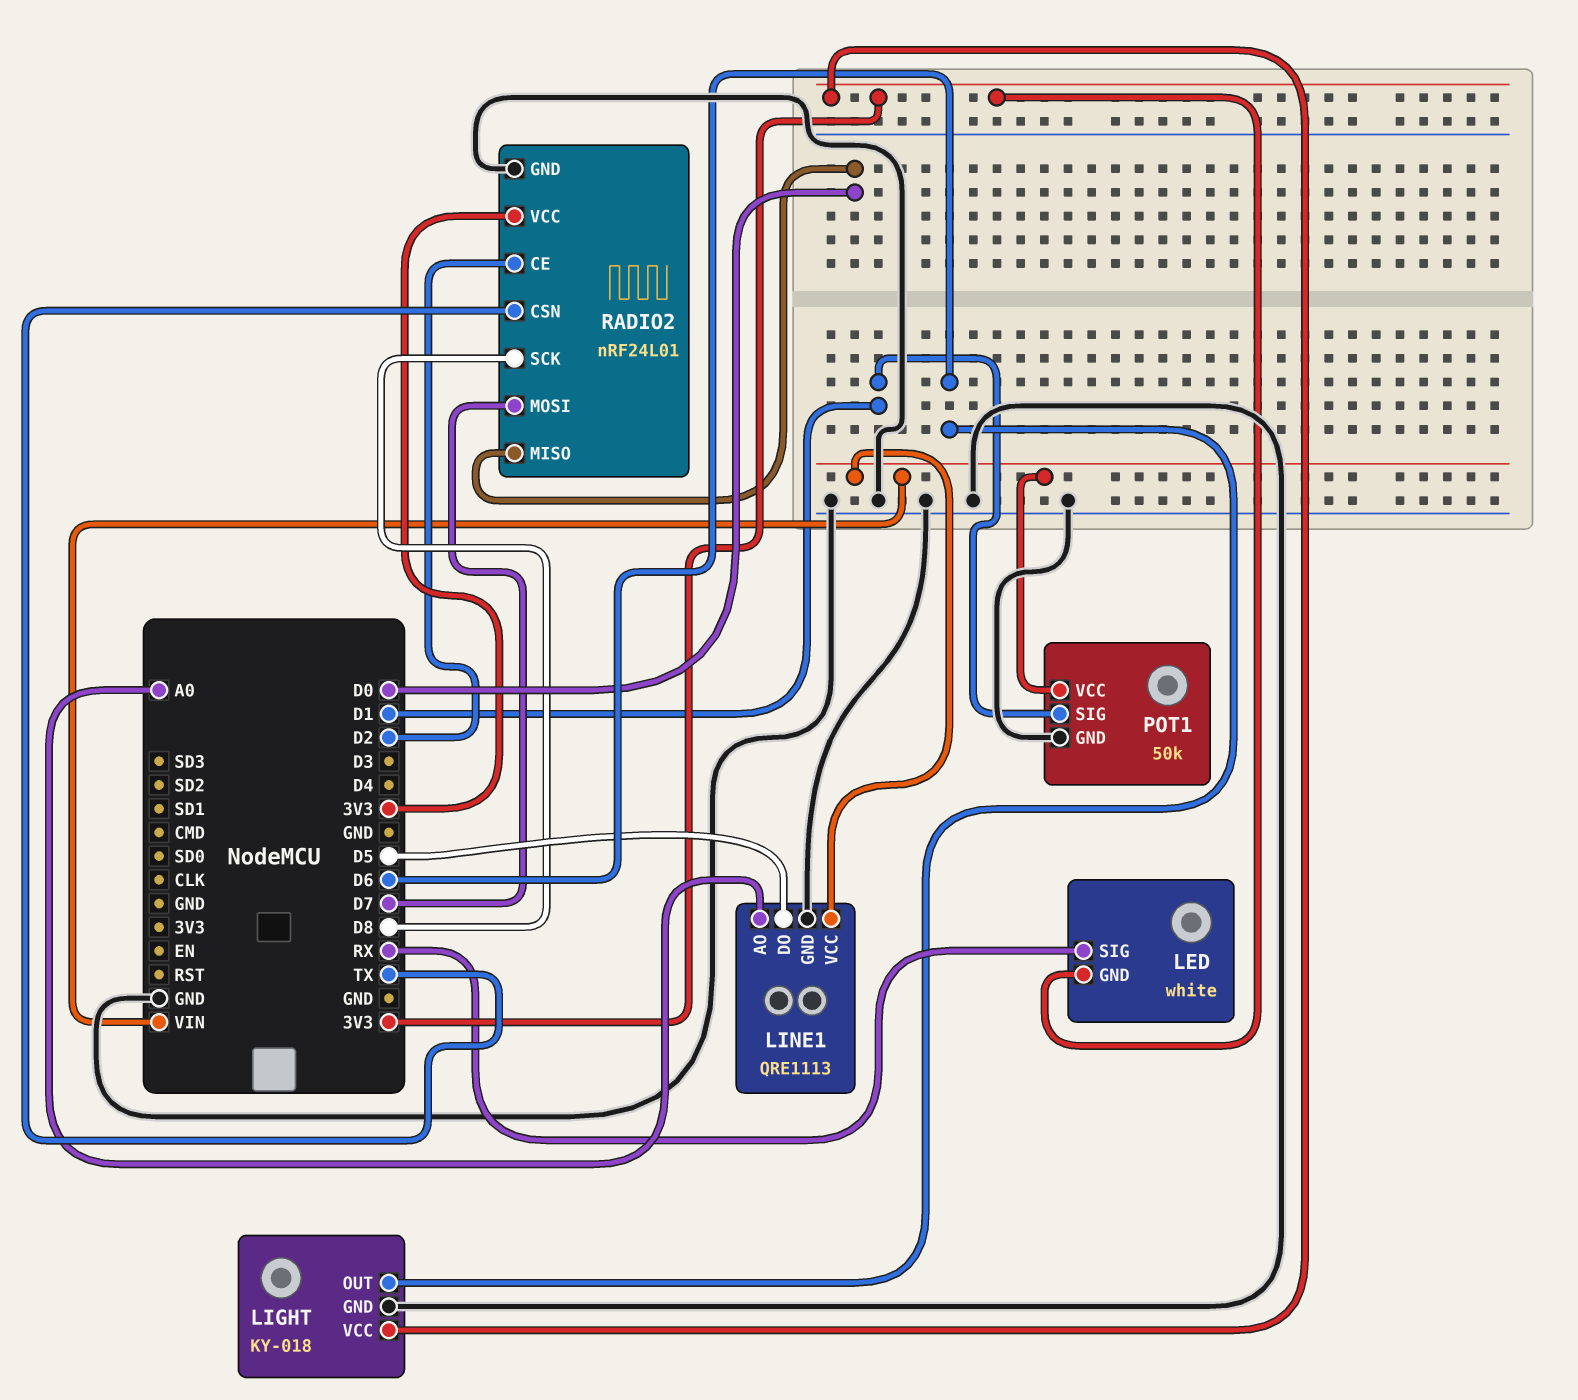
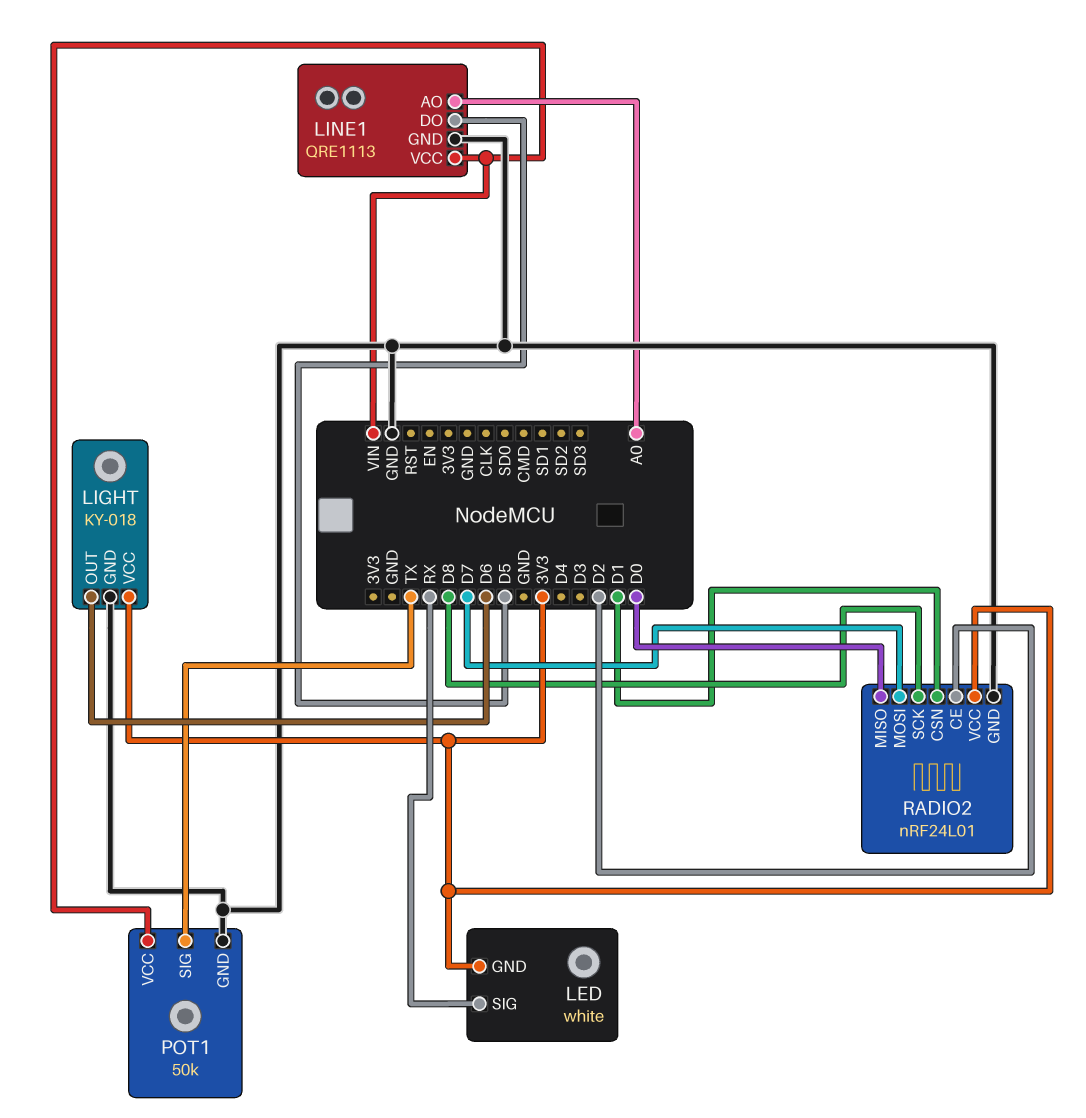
POT1 pin SIG: D1 -> TX
RADIO2 pin CSN: TX -> D1

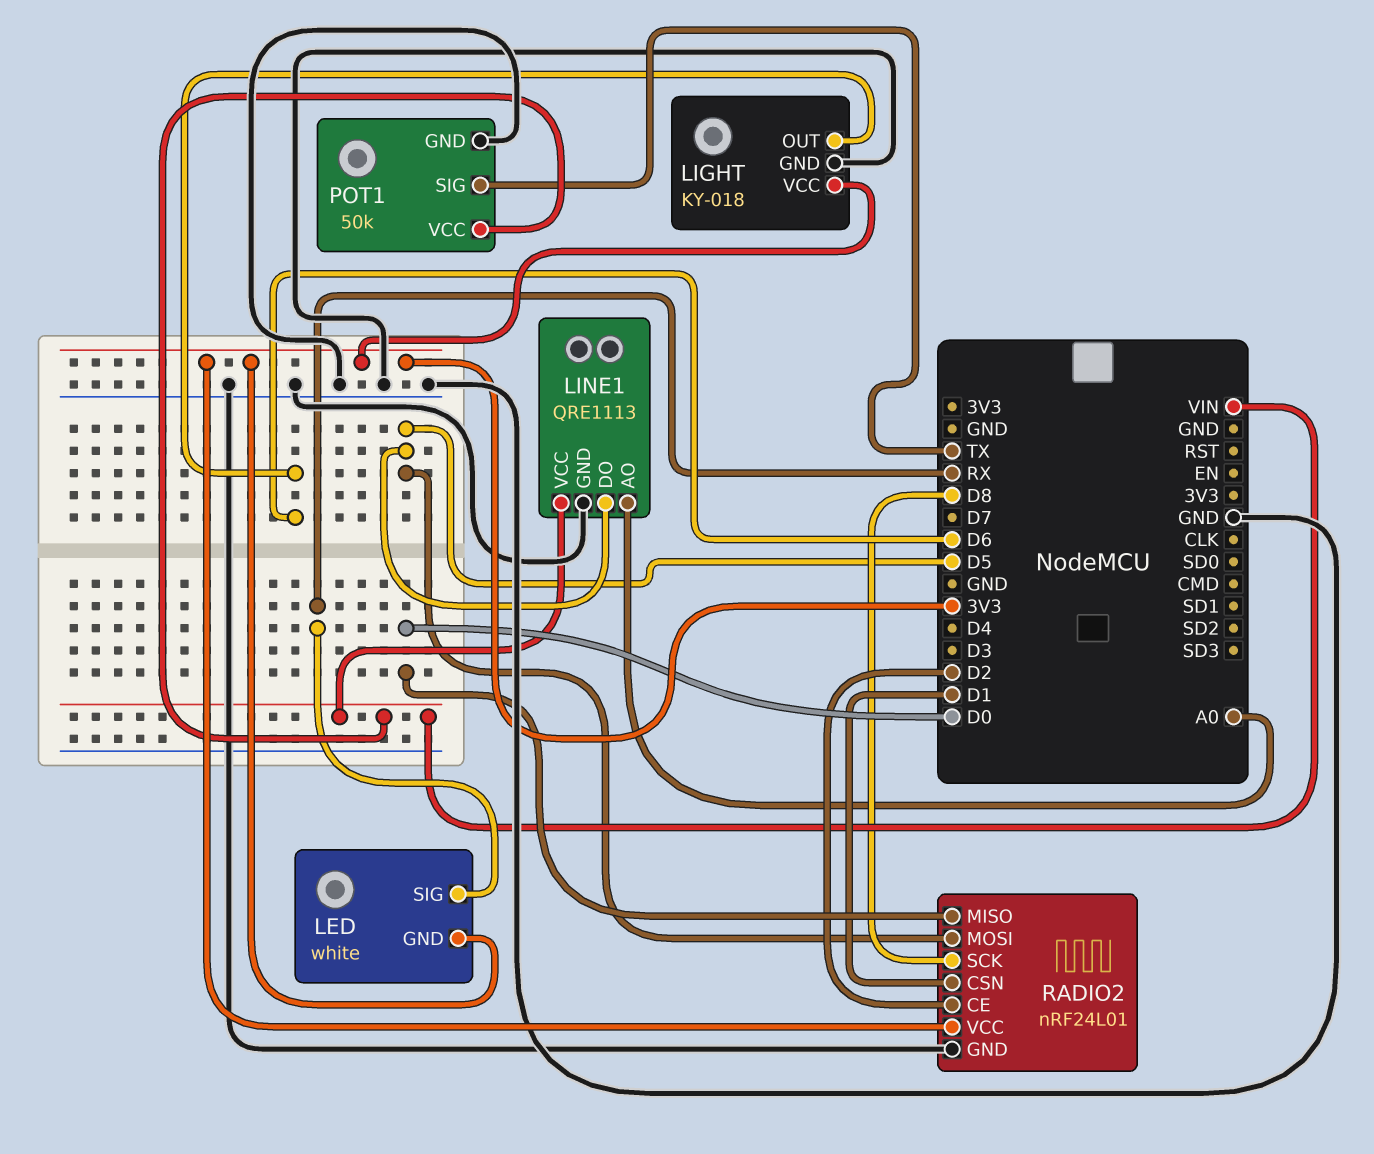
RADIO2 pin MOSI: D7 -> D5

